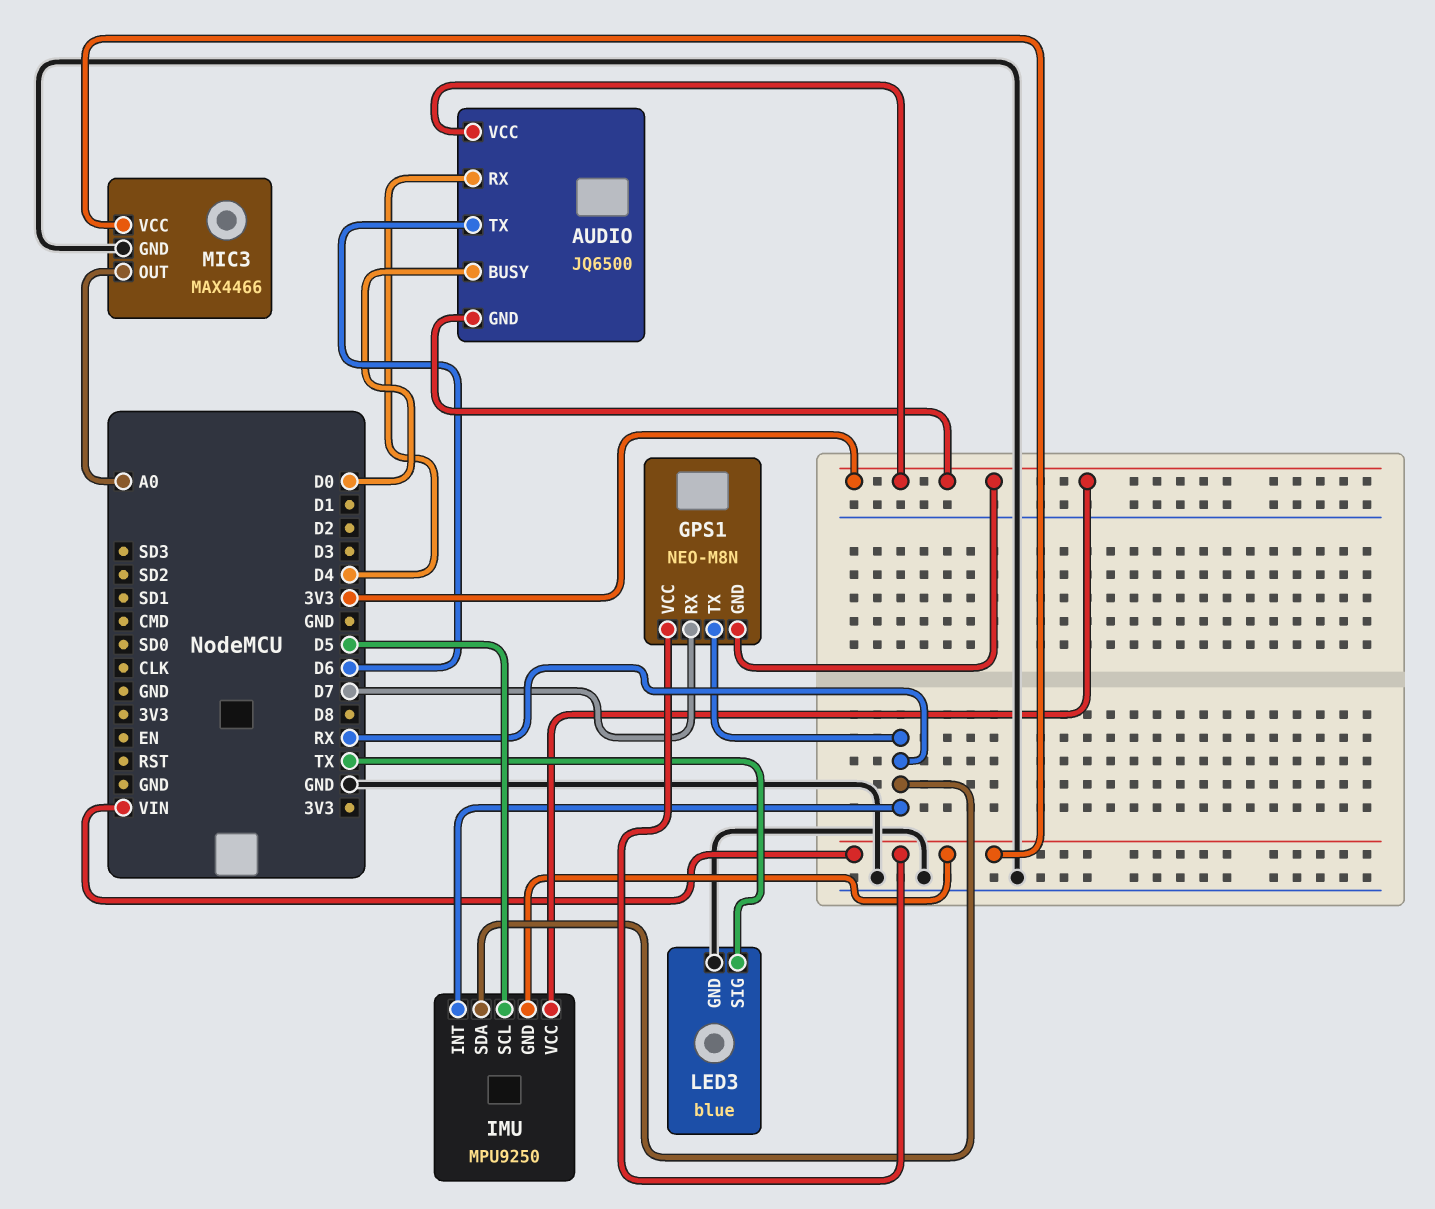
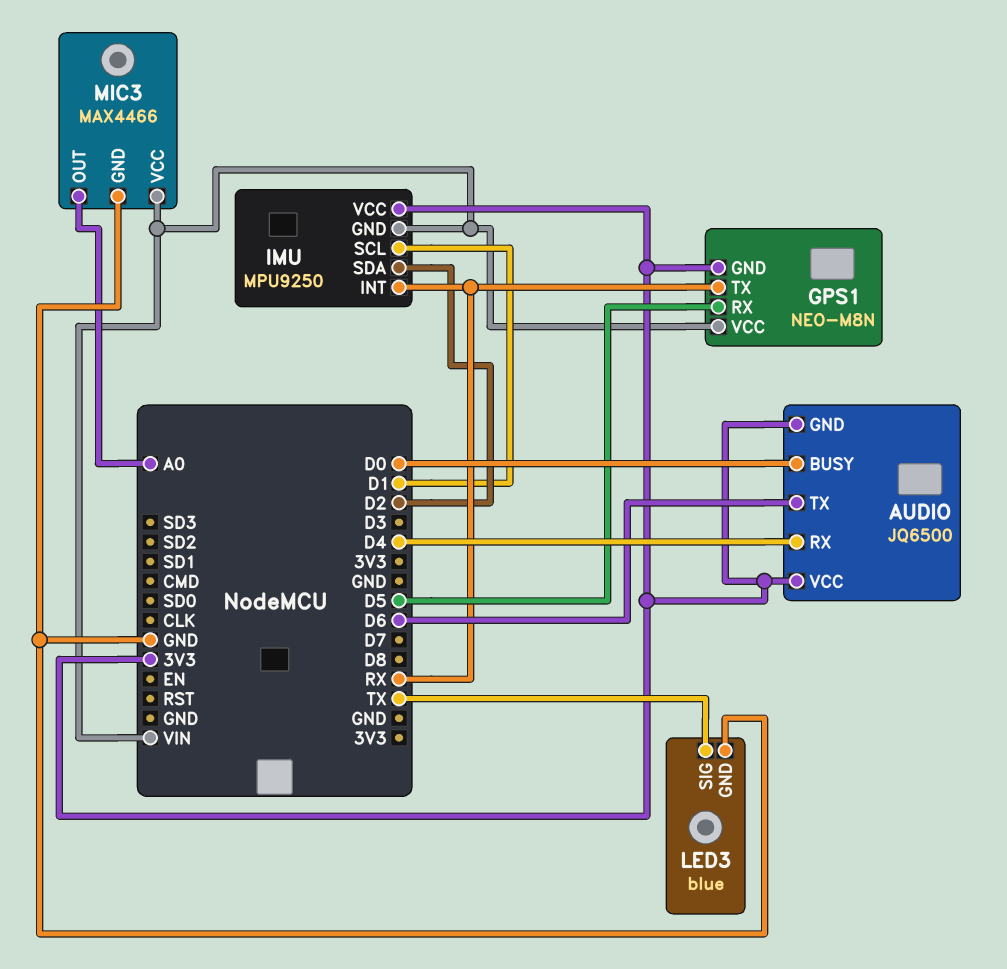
GPS1 pin RX: D7 -> D5
IMU pin SCL: D5 -> D1
IMU pin SDA: RX -> D2

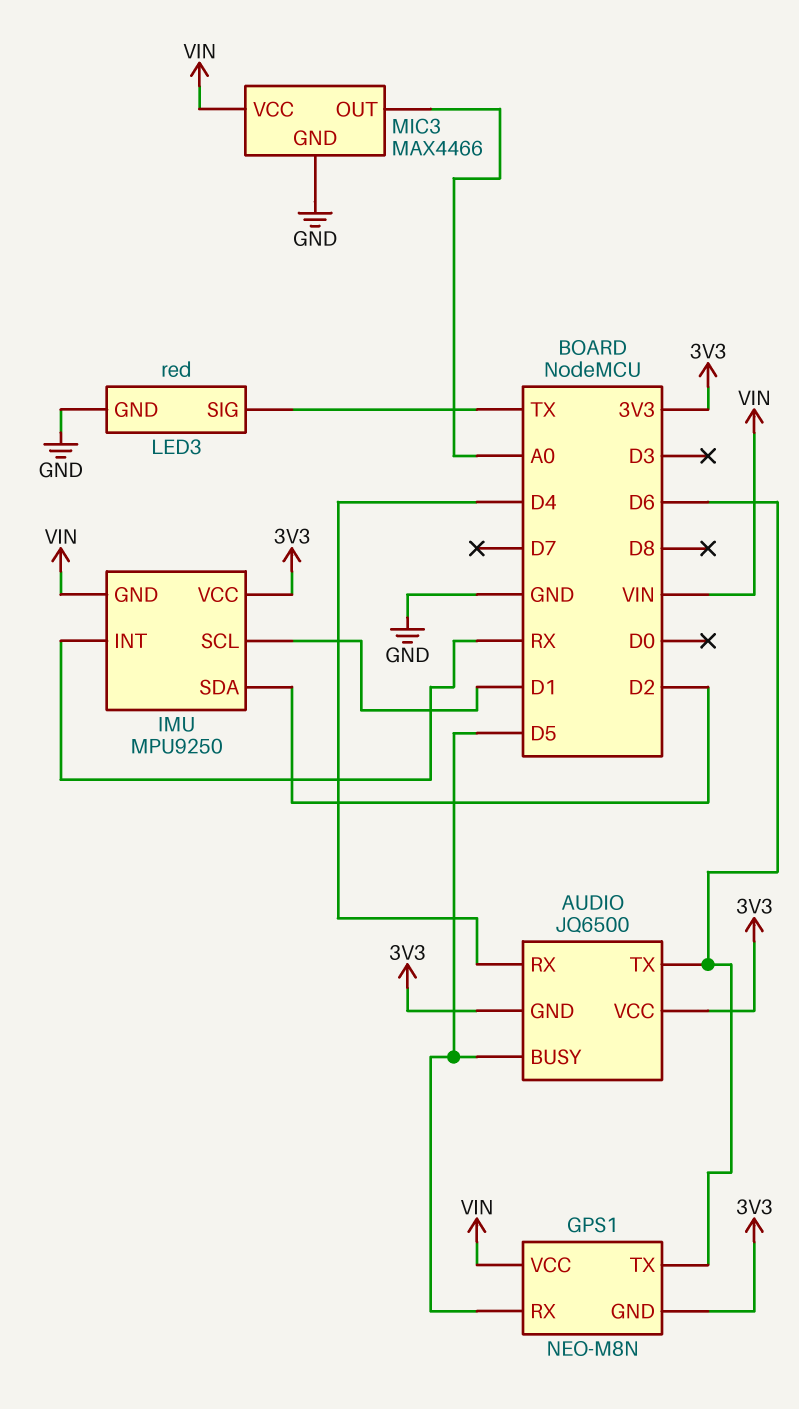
AUDIO pin BUSY: D0 -> D5
GPS1 pin TX: RX -> D6
LED3: blue -> red

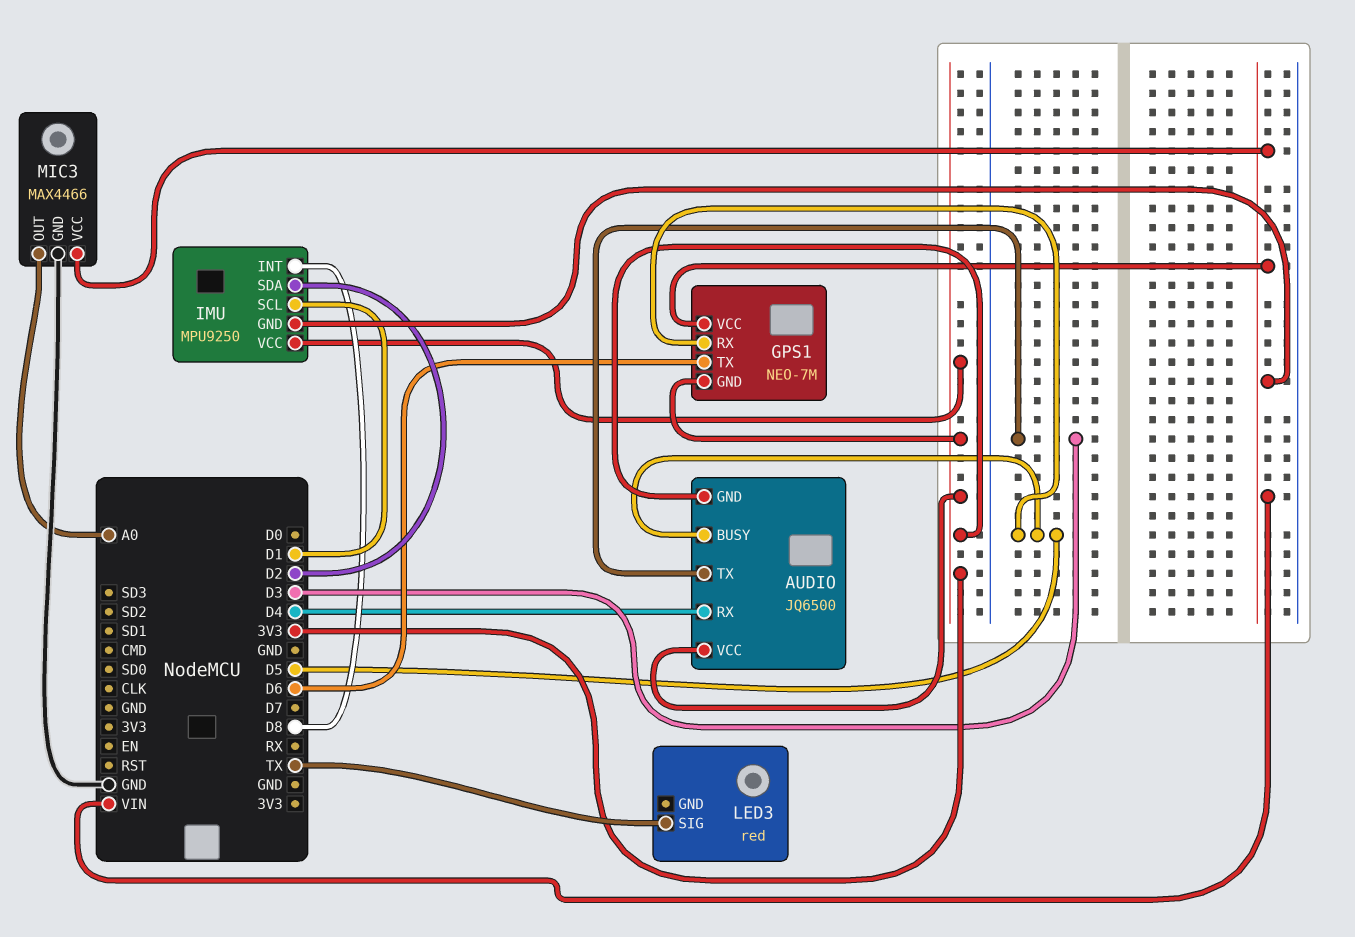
AUDIO pin TX: D6 -> D3
GPS1: NEO-M8N -> NEO-7M
IMU pin INT: RX -> D8
LED3 pin GND: GND -> none

